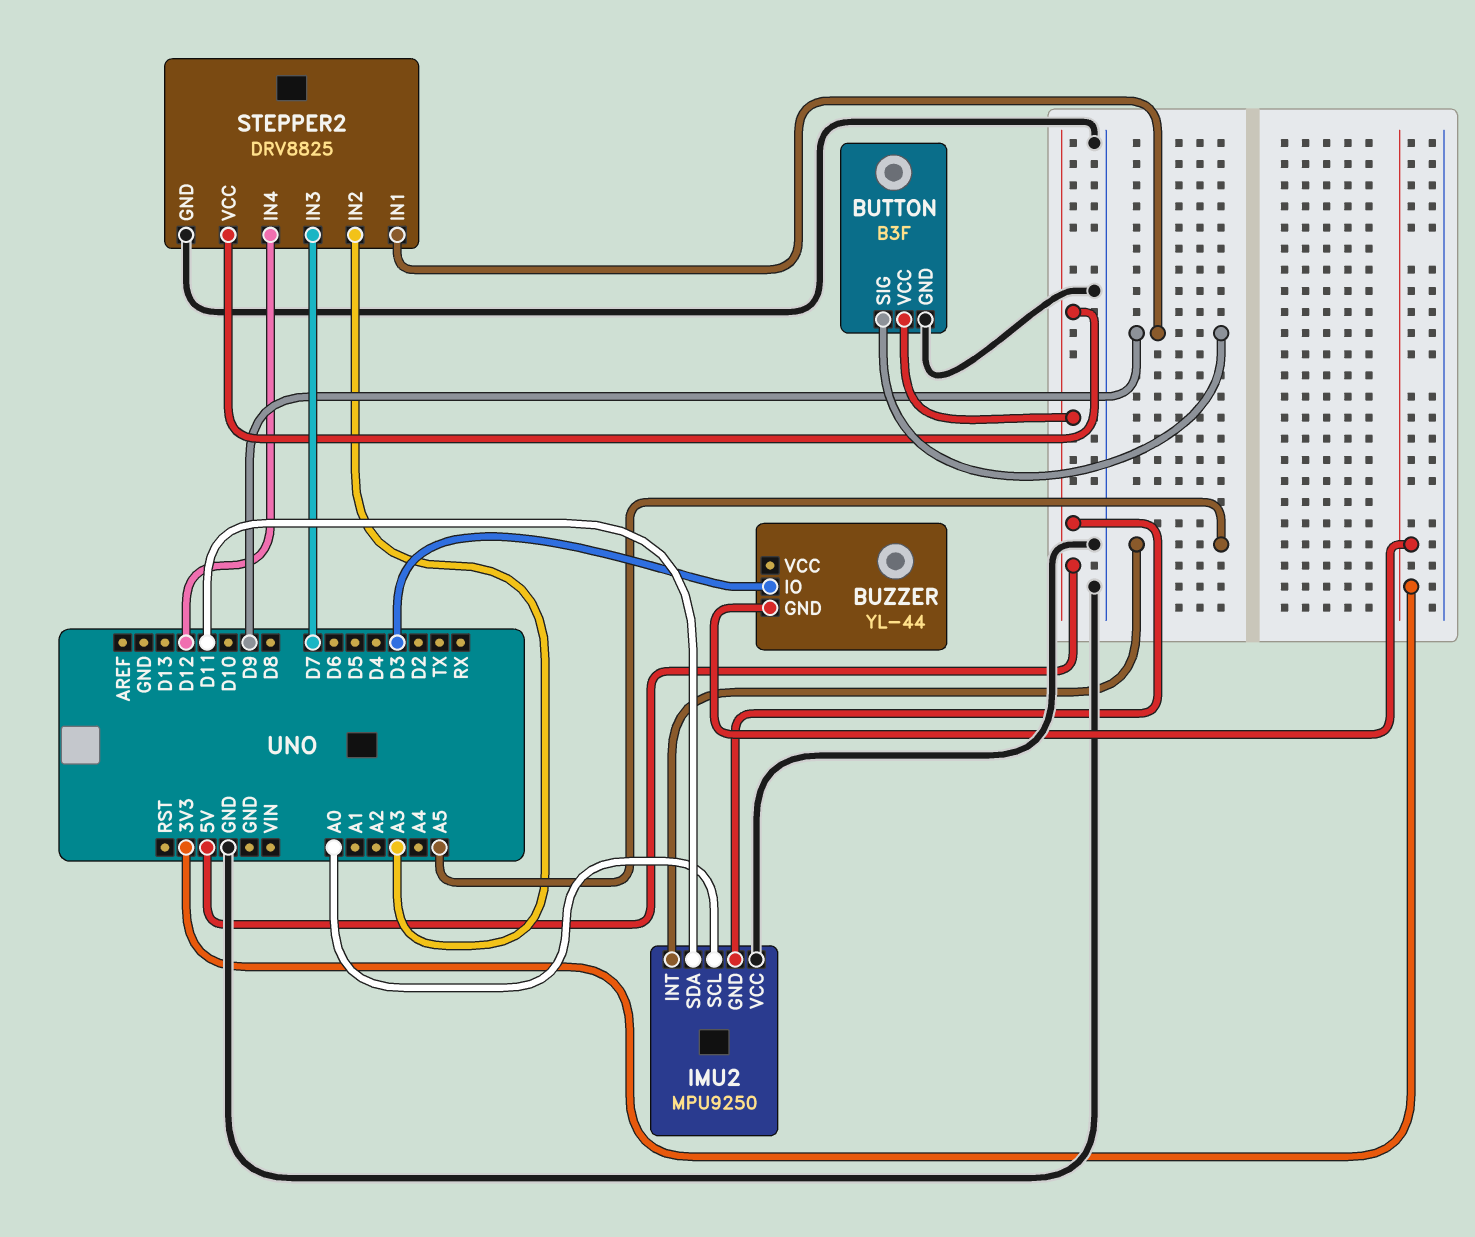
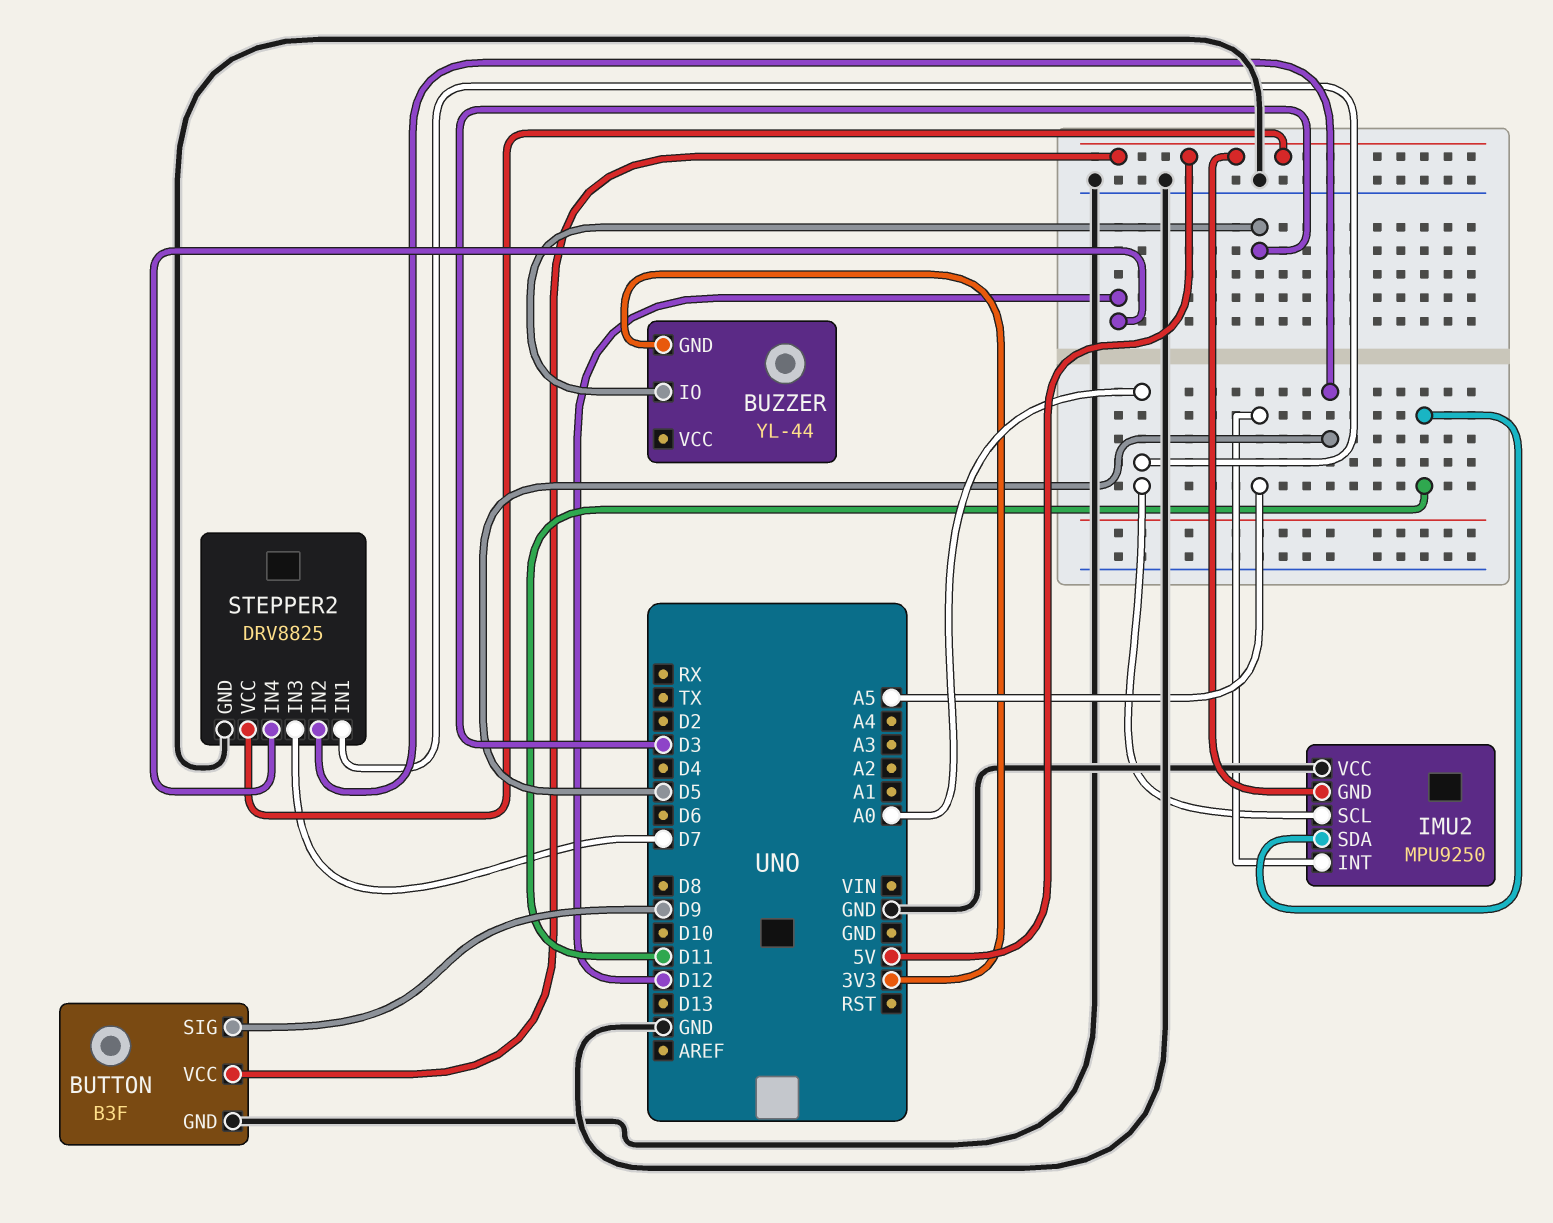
STEPPER2 pin IN1: D9 -> A0
STEPPER2 pin IN2: A3 -> D5

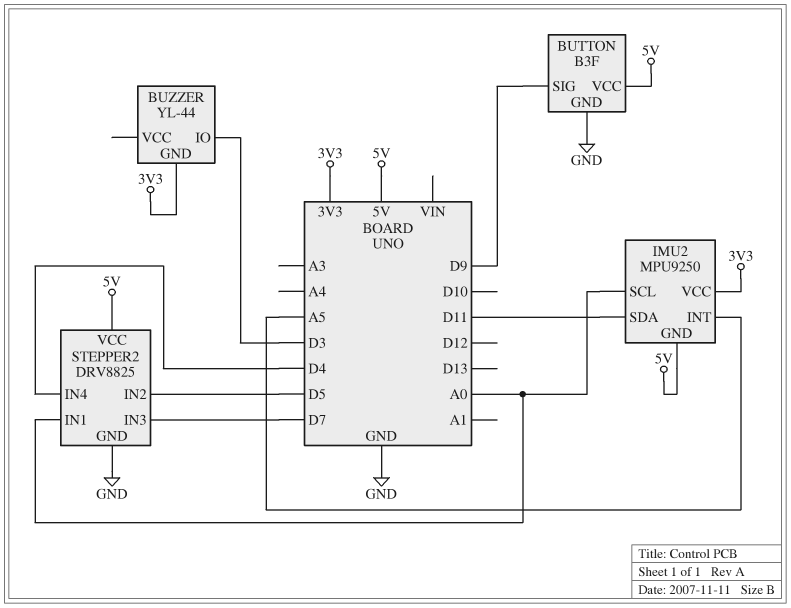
IMU2 pin VCC: GND -> 3V3
STEPPER2 pin IN4: D12 -> D4

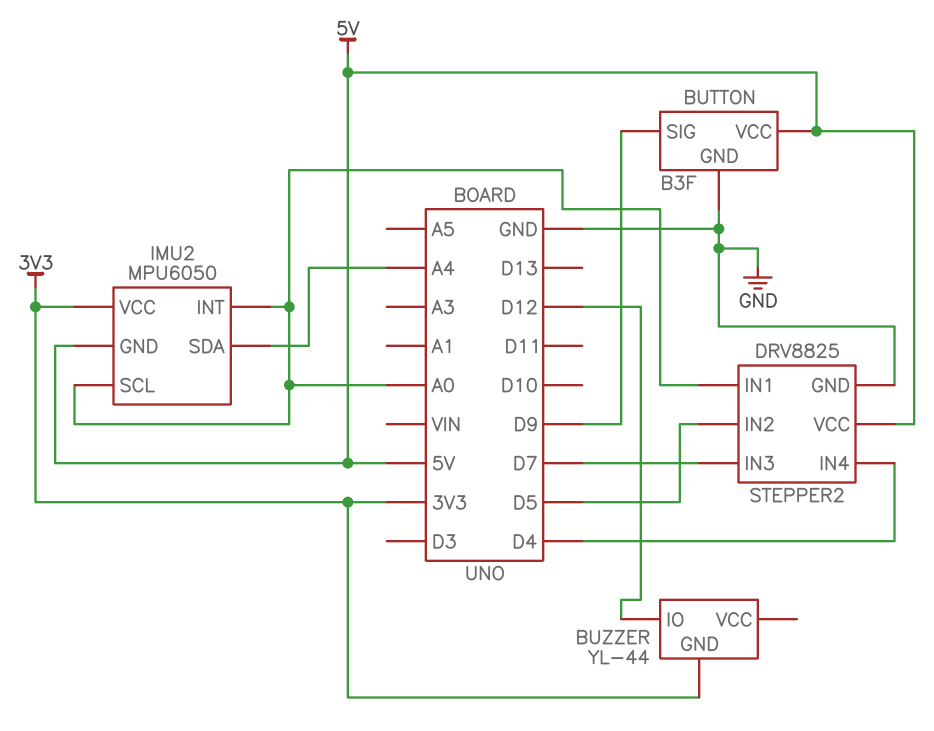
BUZZER pin IO: D3 -> D12
IMU2: MPU9250 -> MPU6050
IMU2 pin INT: A5 -> A0
IMU2 pin SDA: D11 -> A4

